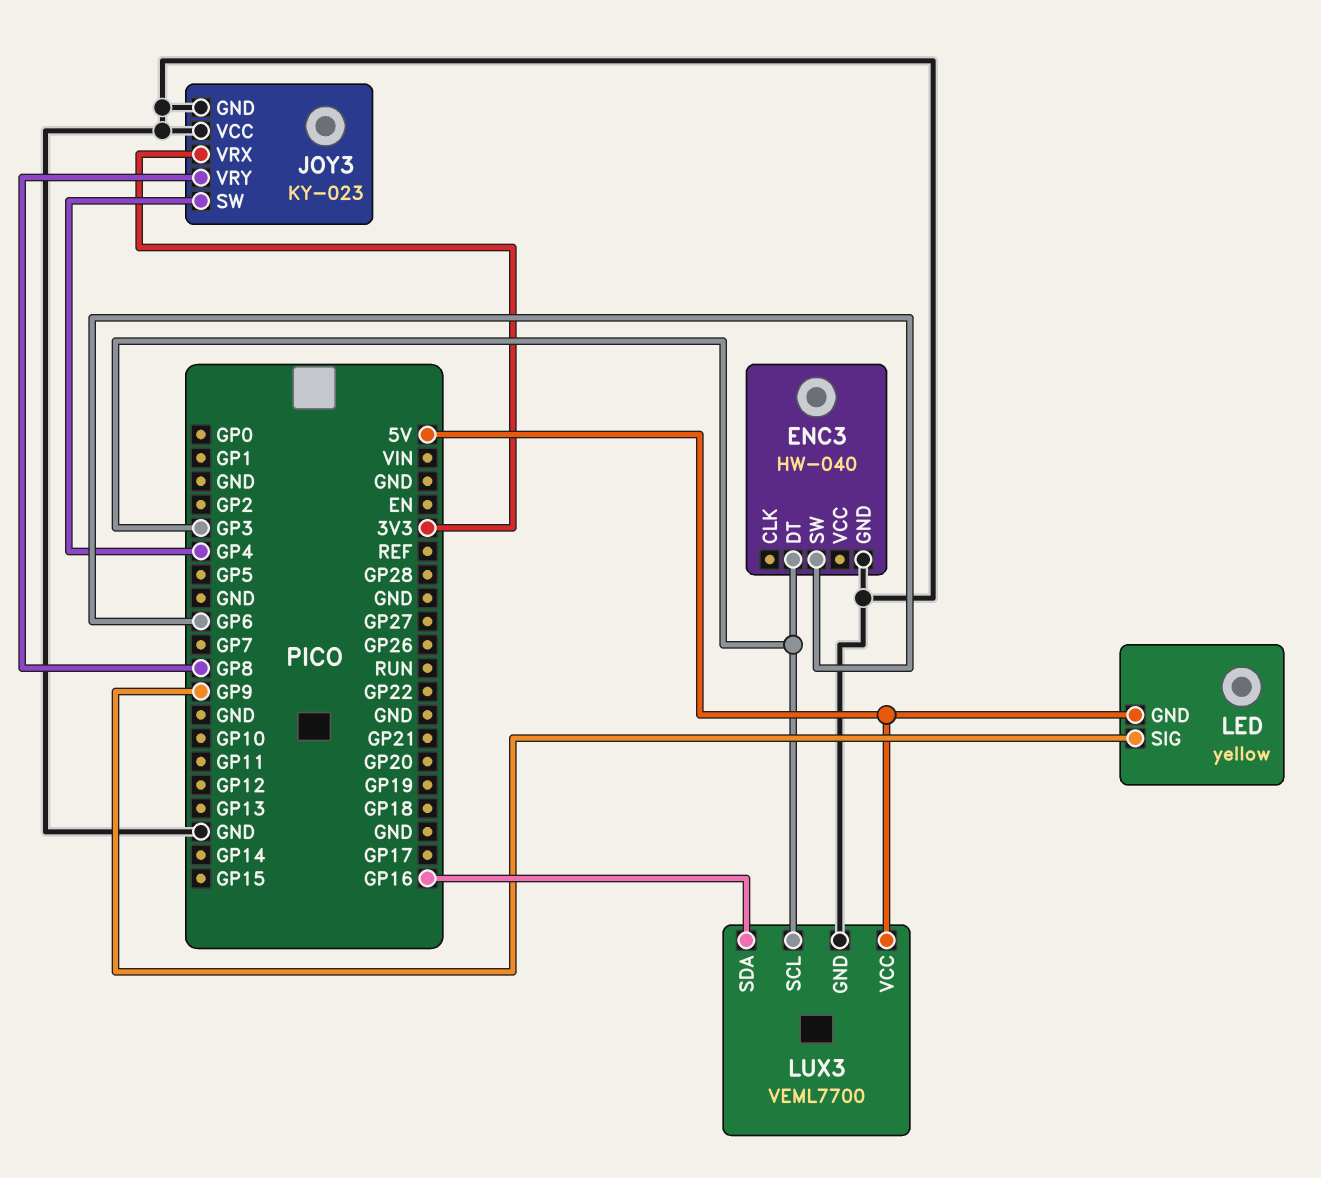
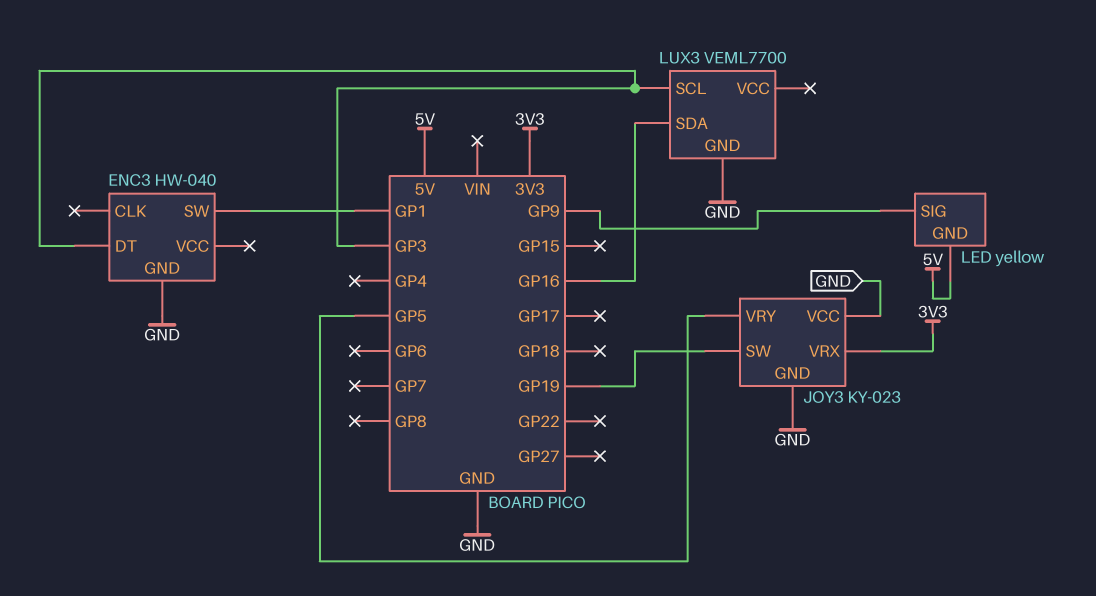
ENC3 pin SW: GP6 -> GP1
JOY3 pin SW: GP4 -> GP19
JOY3 pin VRY: GP8 -> GP5
LUX3 pin VCC: 5V -> none

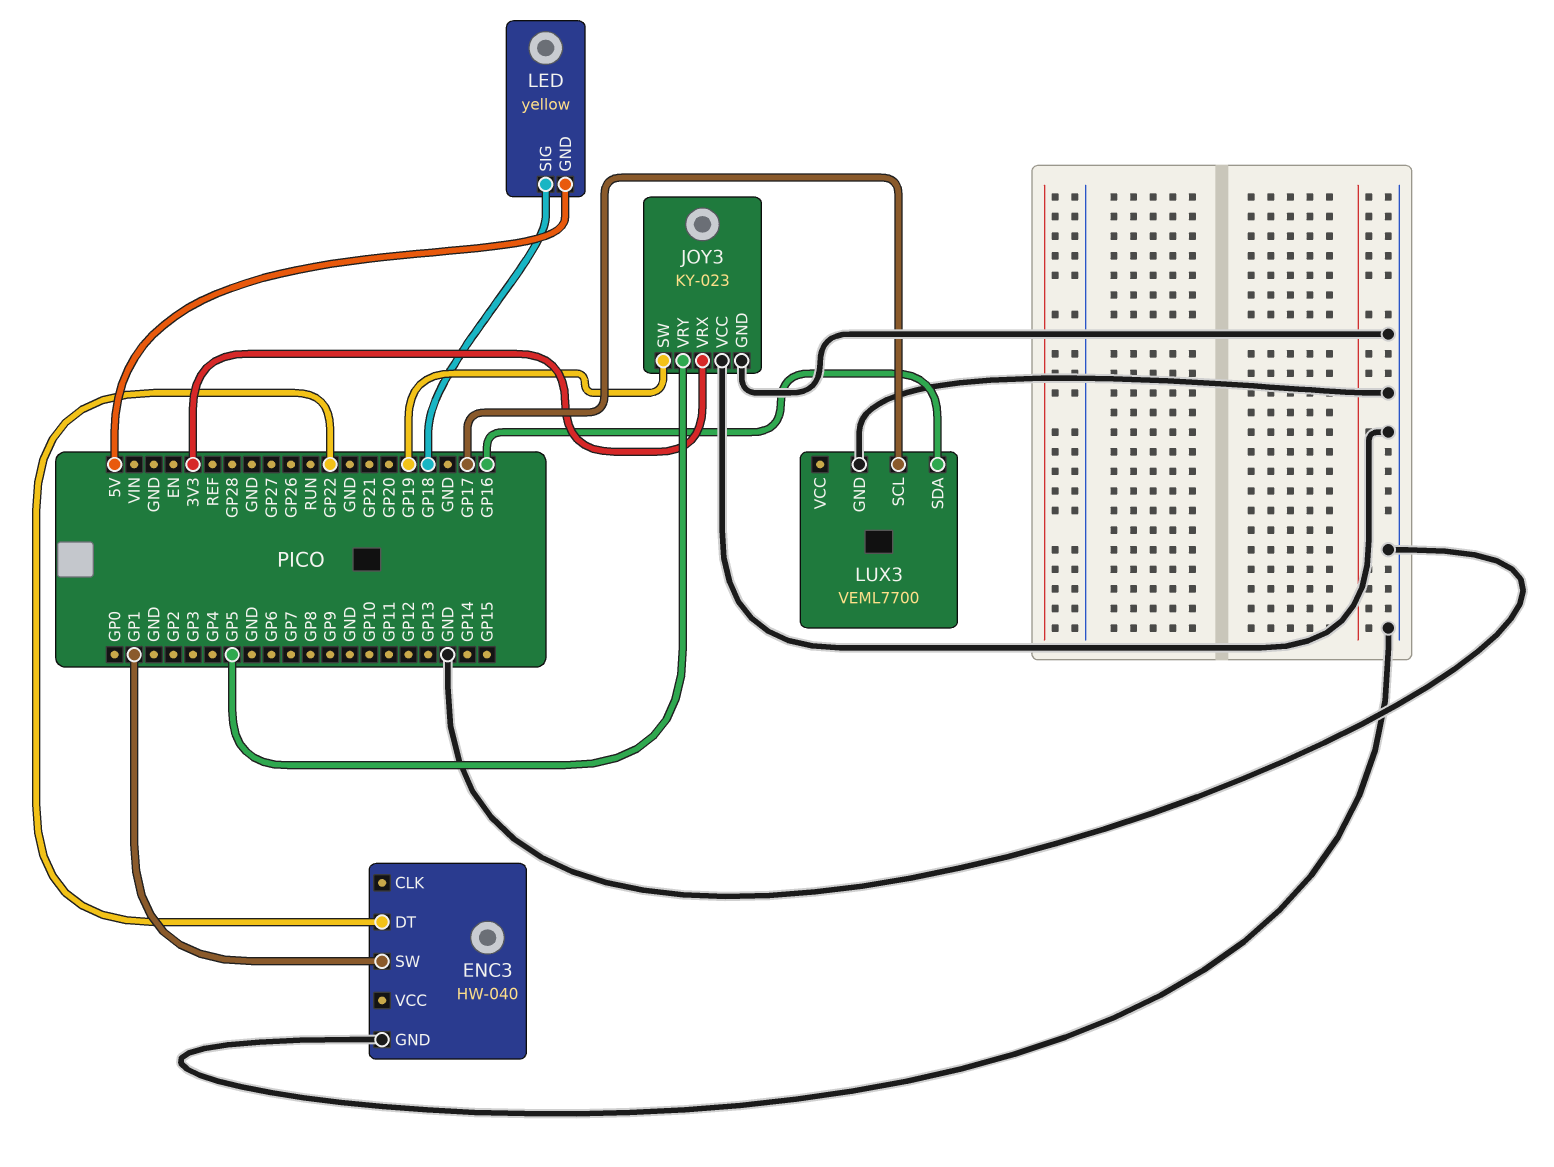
ENC3 pin DT: GP3 -> GP22
LED pin SIG: GP9 -> GP18
LUX3 pin SCL: GP3 -> GP17

